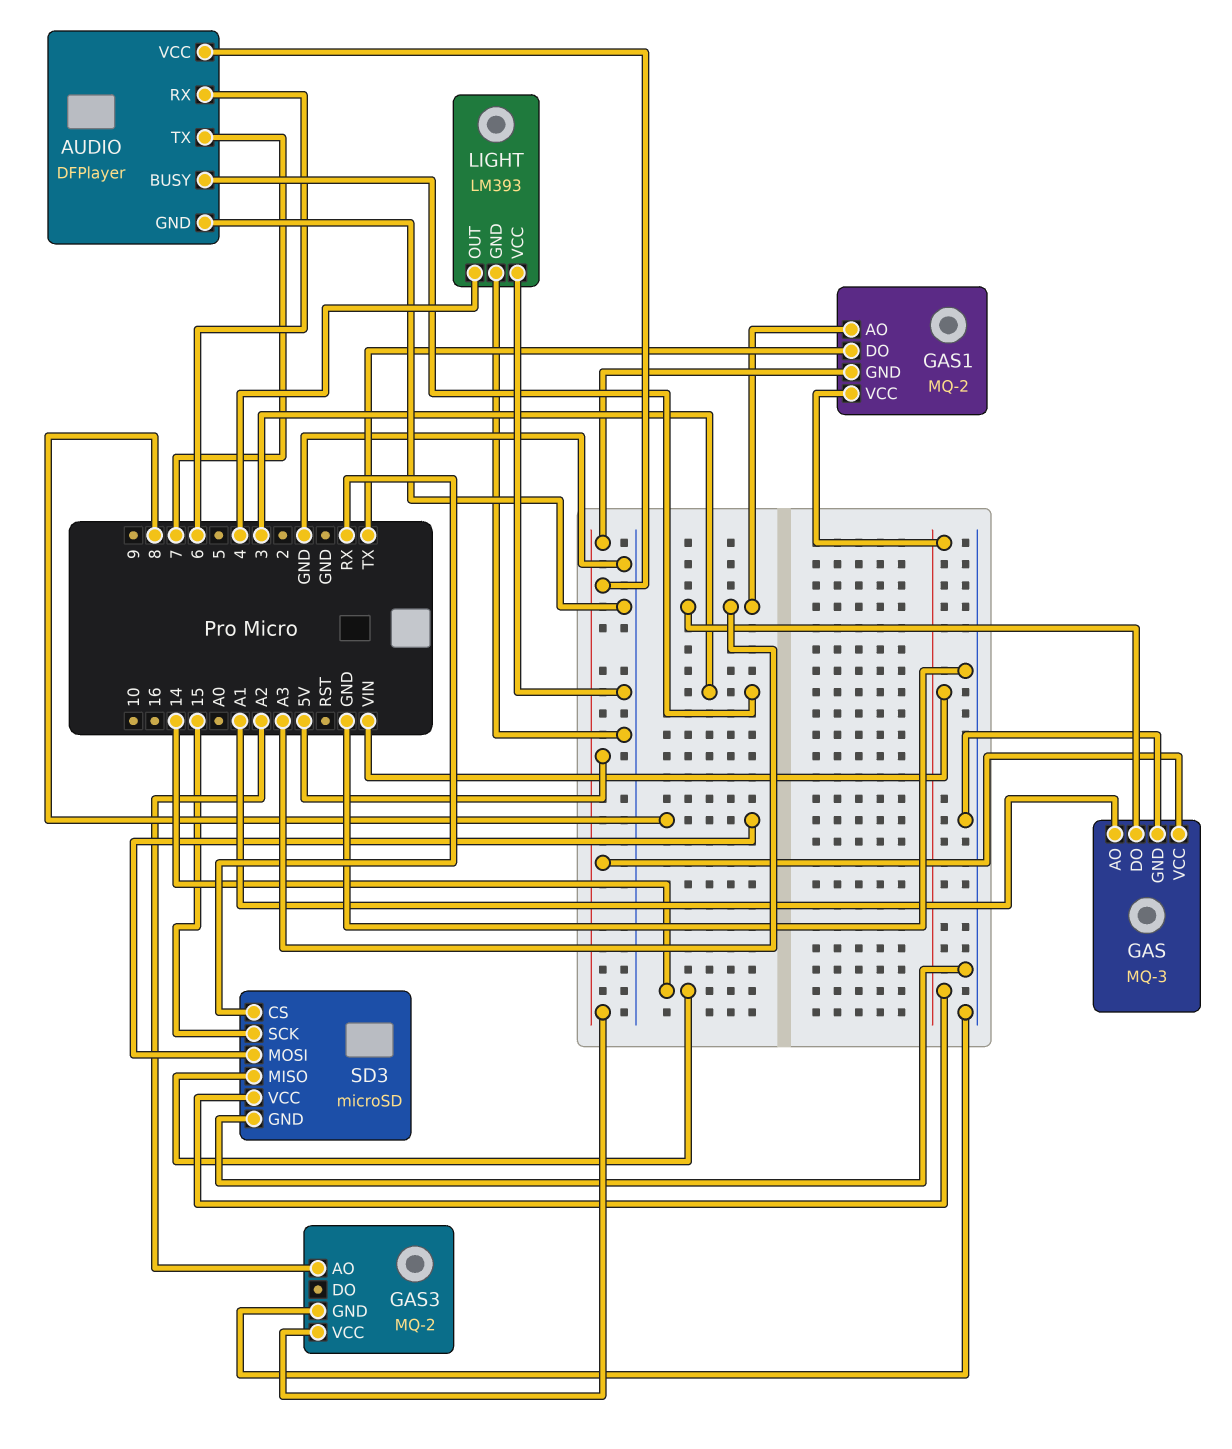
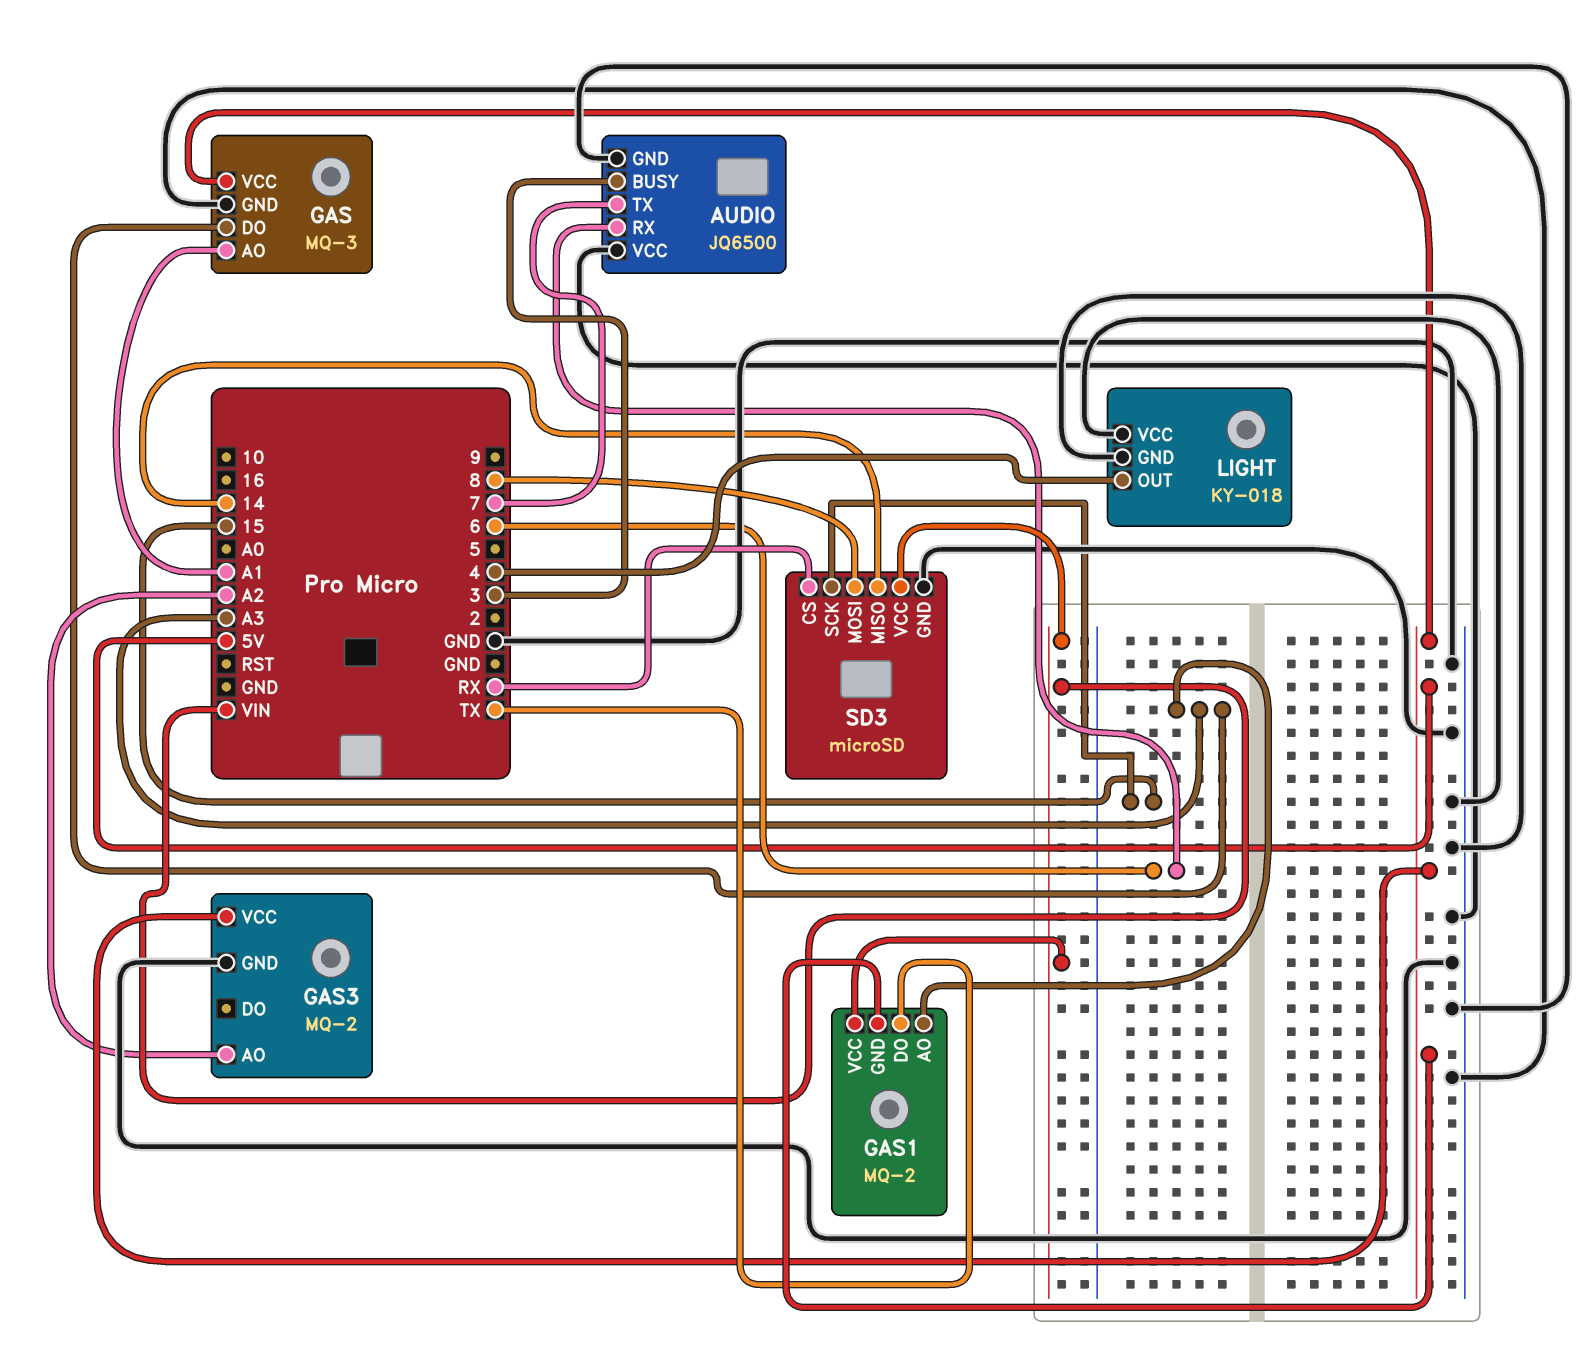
AUDIO: DFPlayer -> JQ6500
AUDIO pin VCC: 5V -> GND
LIGHT: LM393 -> KY-018

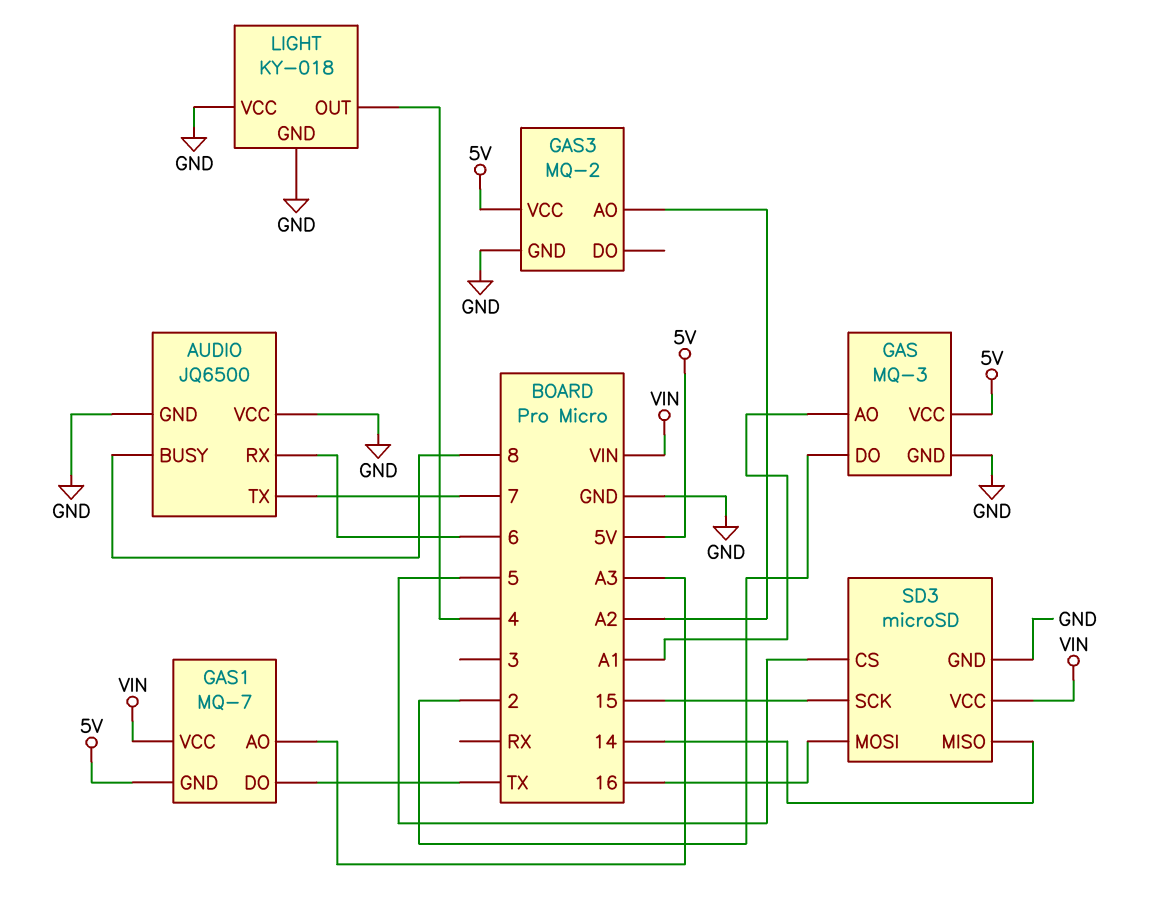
AUDIO pin BUSY: 3 -> 8
GAS pin DO: A3 -> 2
GAS1: MQ-2 -> MQ-7
SD3 pin CS: RX -> 5
SD3 pin MOSI: 8 -> 16

